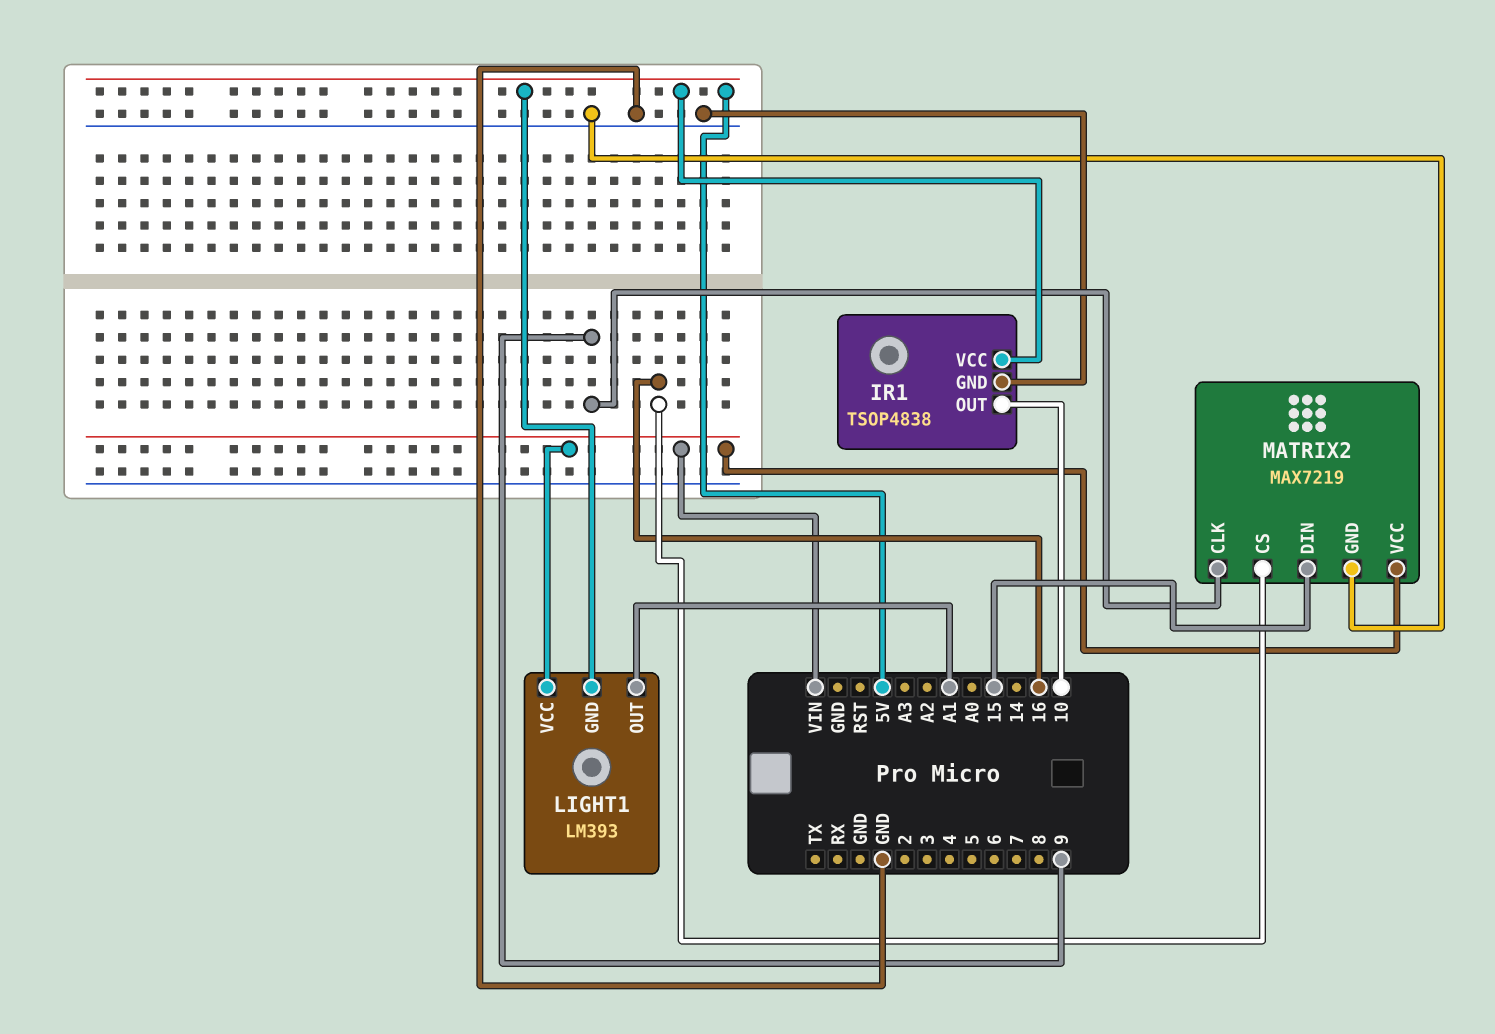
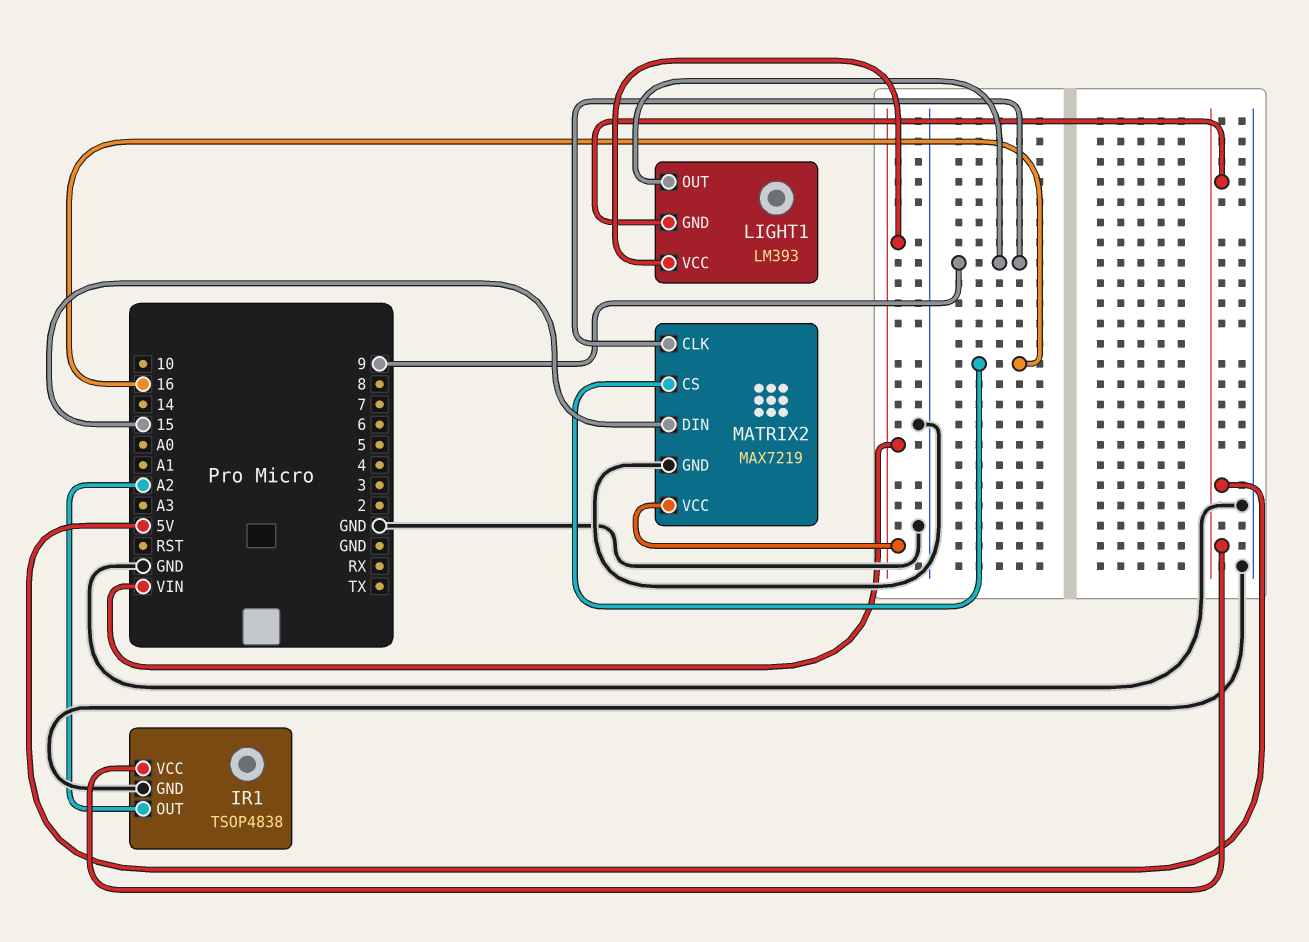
IR1 pin OUT: 10 -> A2
LIGHT1 pin OUT: A1 -> 9

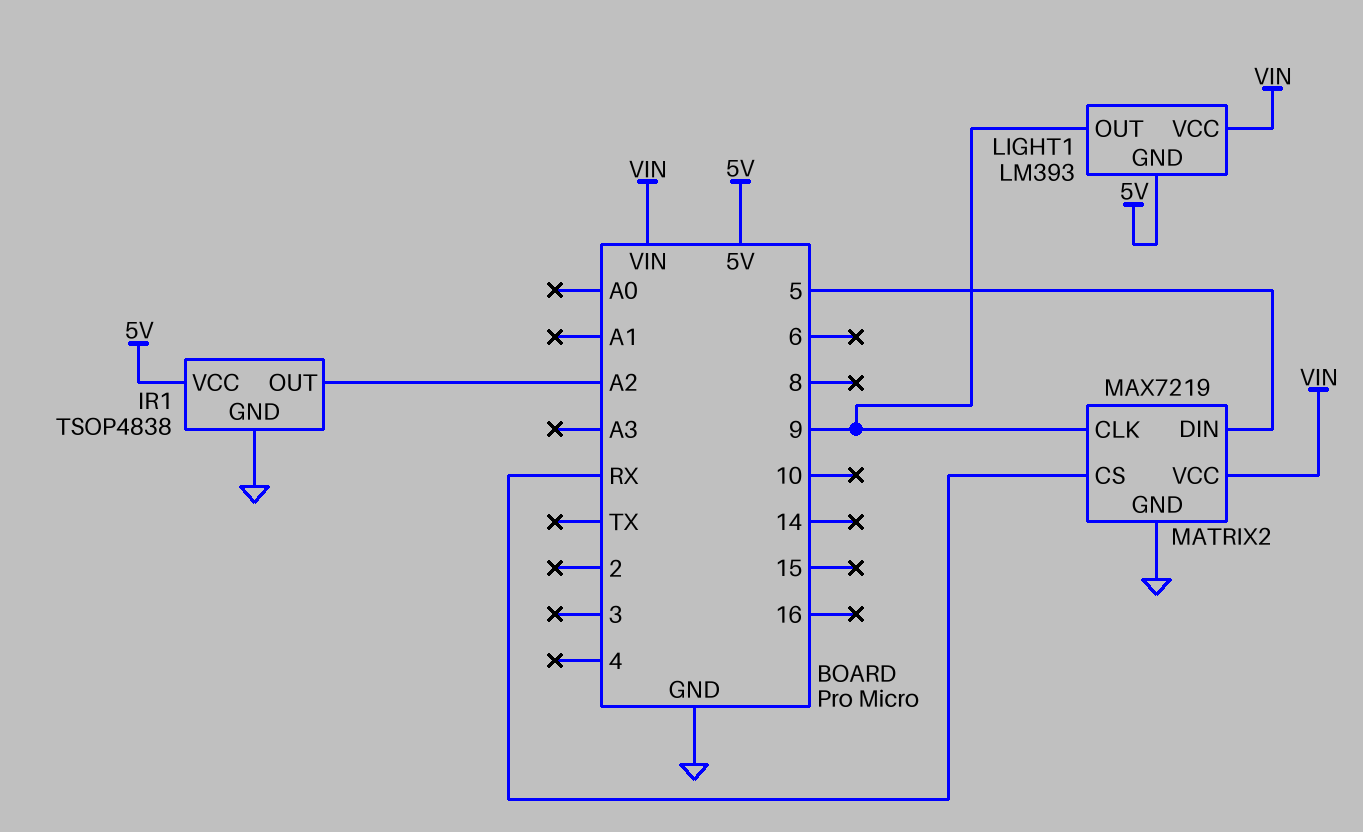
MATRIX2 pin CS: 16 -> RX
MATRIX2 pin DIN: 15 -> 5

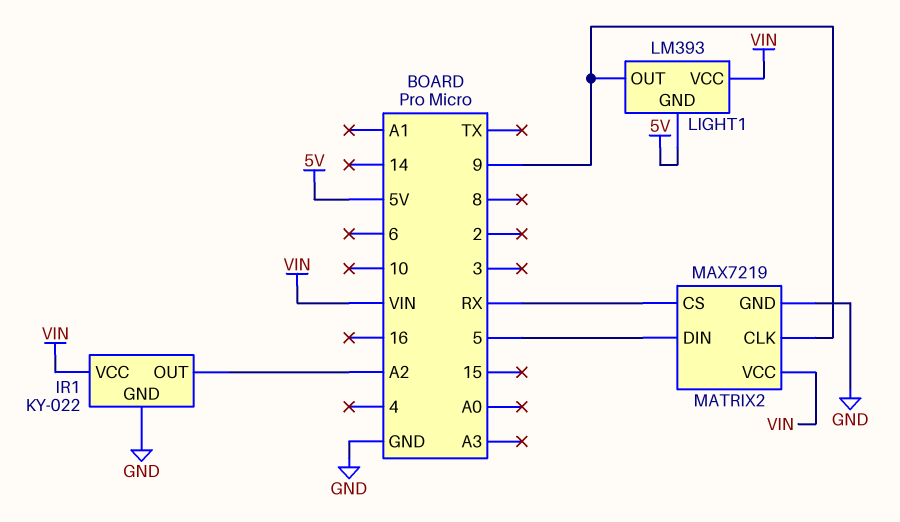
IR1: TSOP4838 -> KY-022
IR1 pin VCC: 5V -> VIN

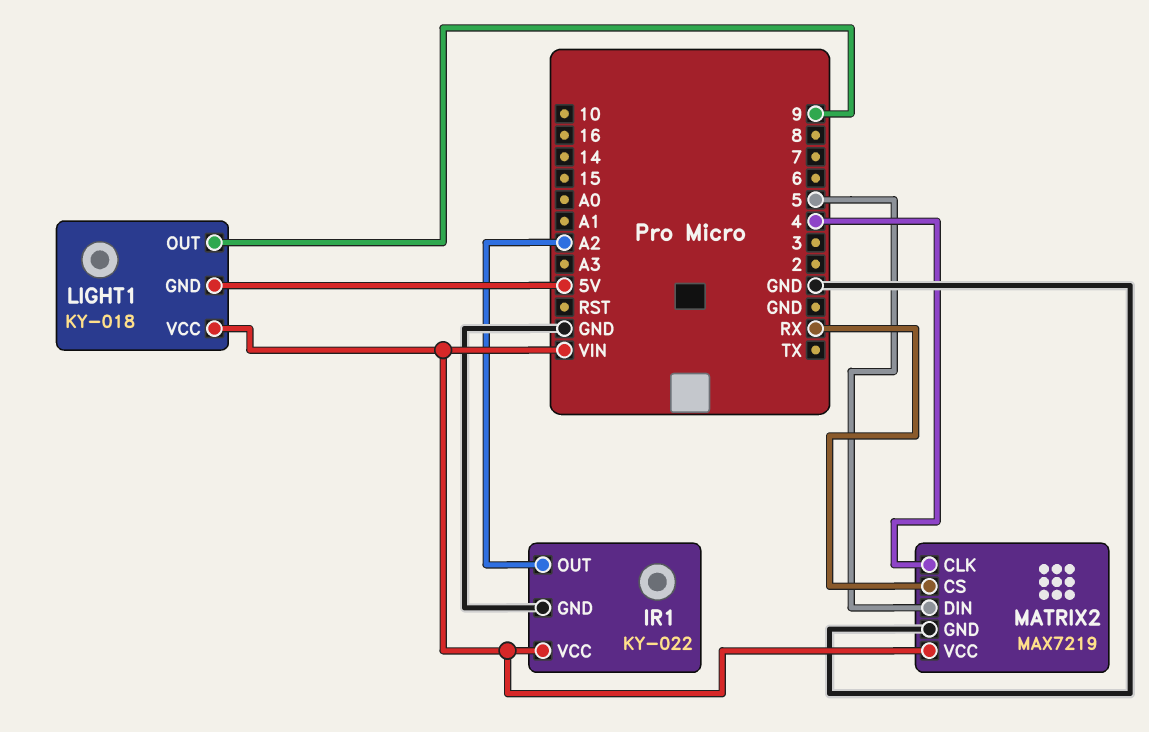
LIGHT1: LM393 -> KY-018
MATRIX2 pin CLK: 9 -> 4

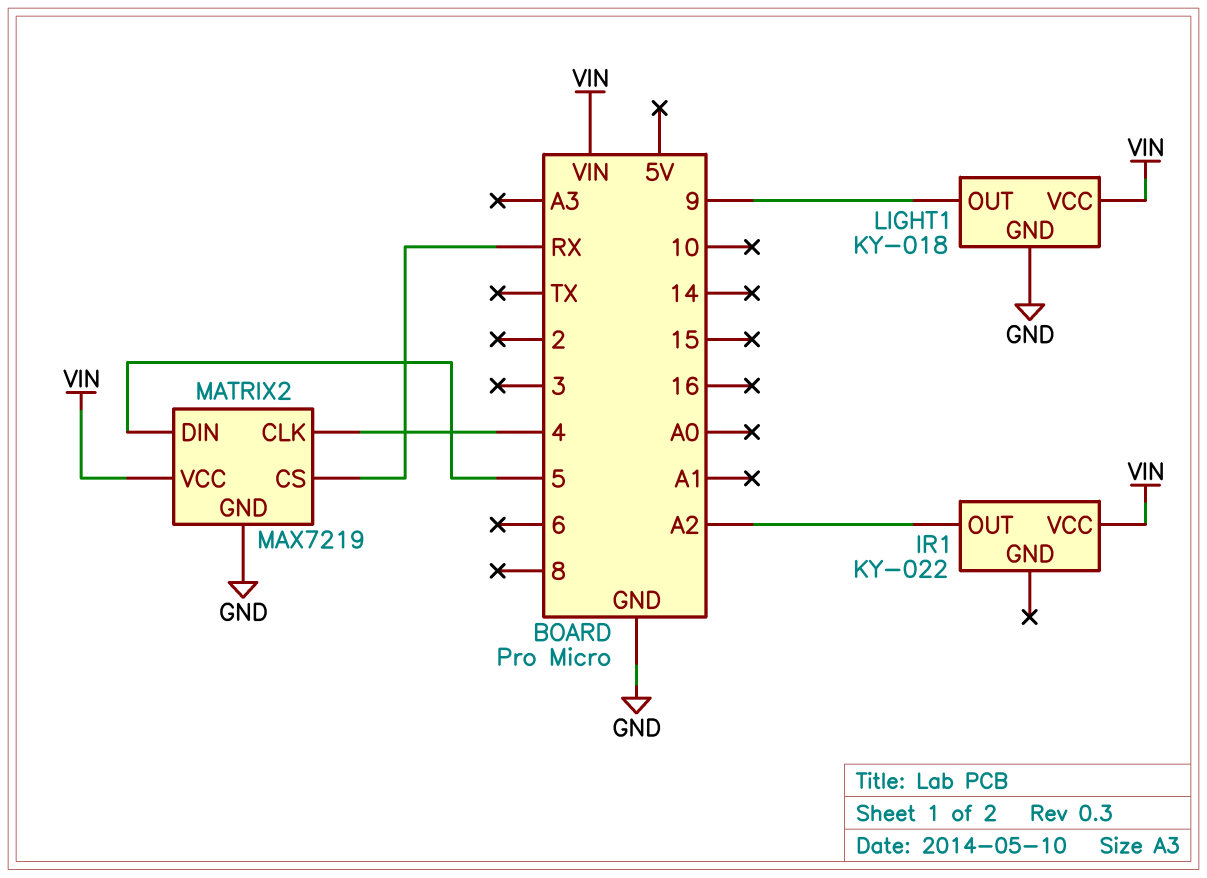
IR1 pin GND: GND -> none
LIGHT1 pin GND: 5V -> GND

